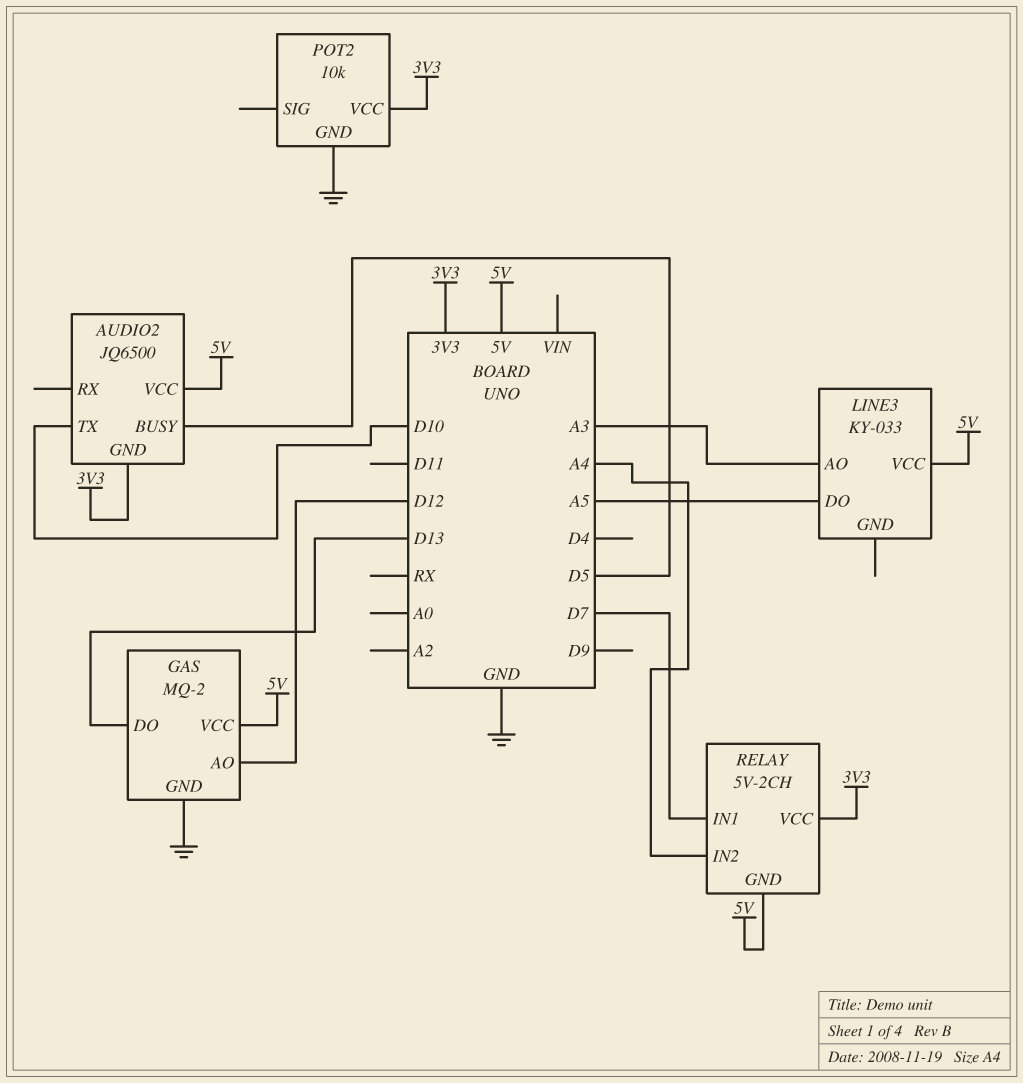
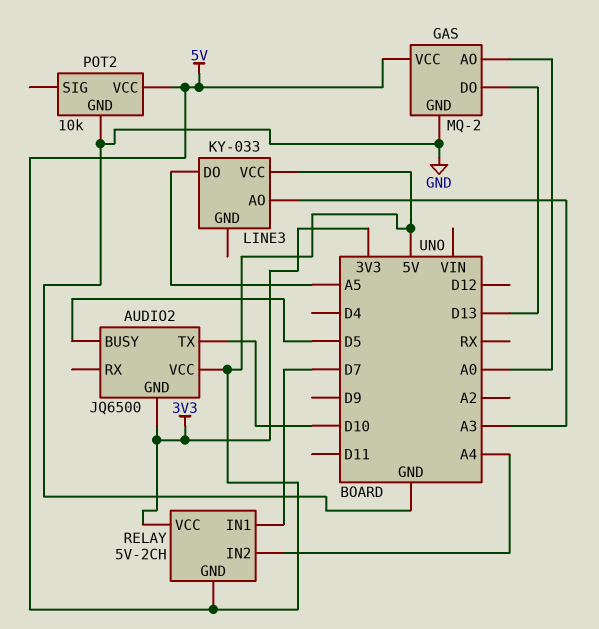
GAS pin AO: D12 -> A0
POT2 pin VCC: 3V3 -> 5V

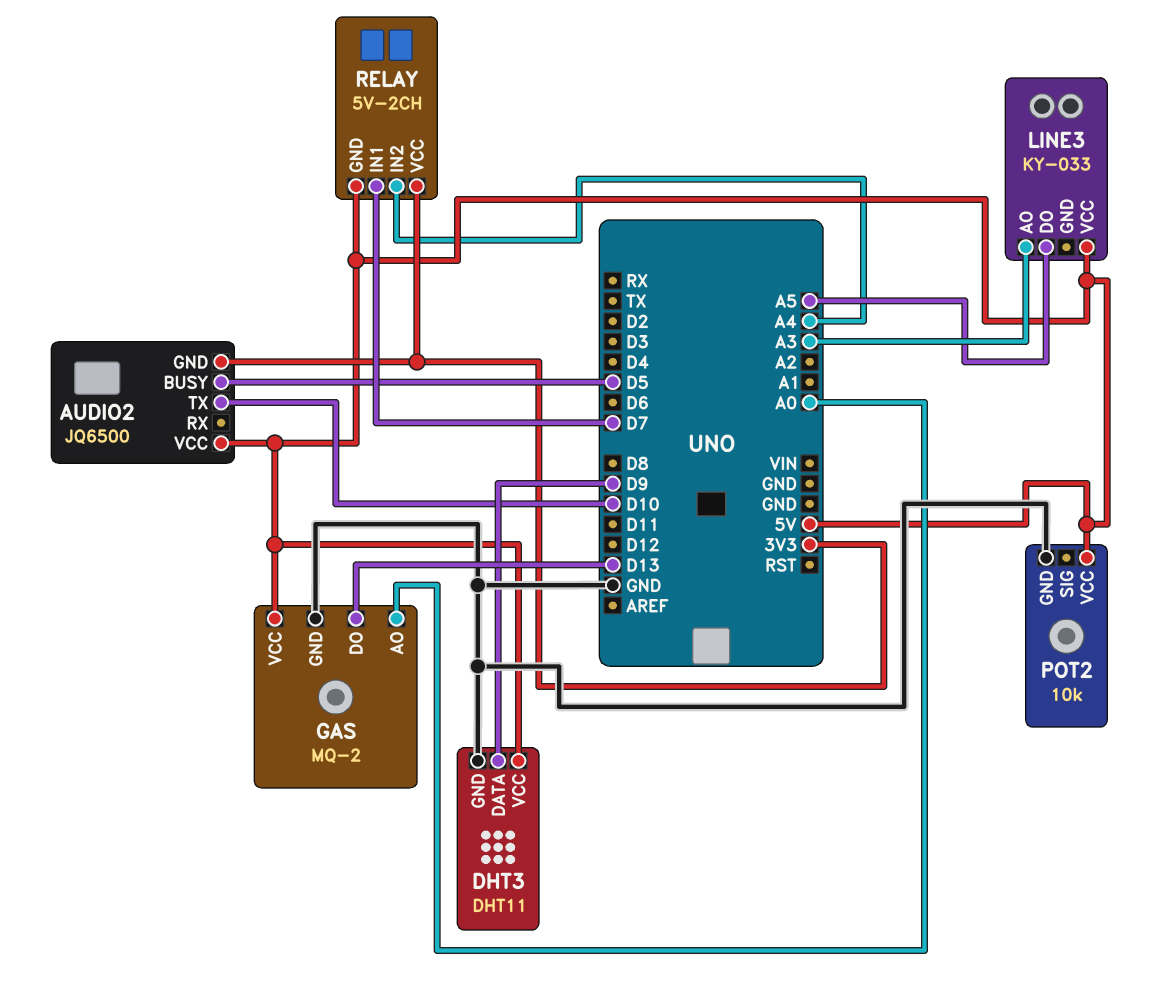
DHT3: none -> DHT11
DHT3 pin DATA: none -> D9
DHT3 pin GND: none -> GND
DHT3 pin VCC: none -> 5V

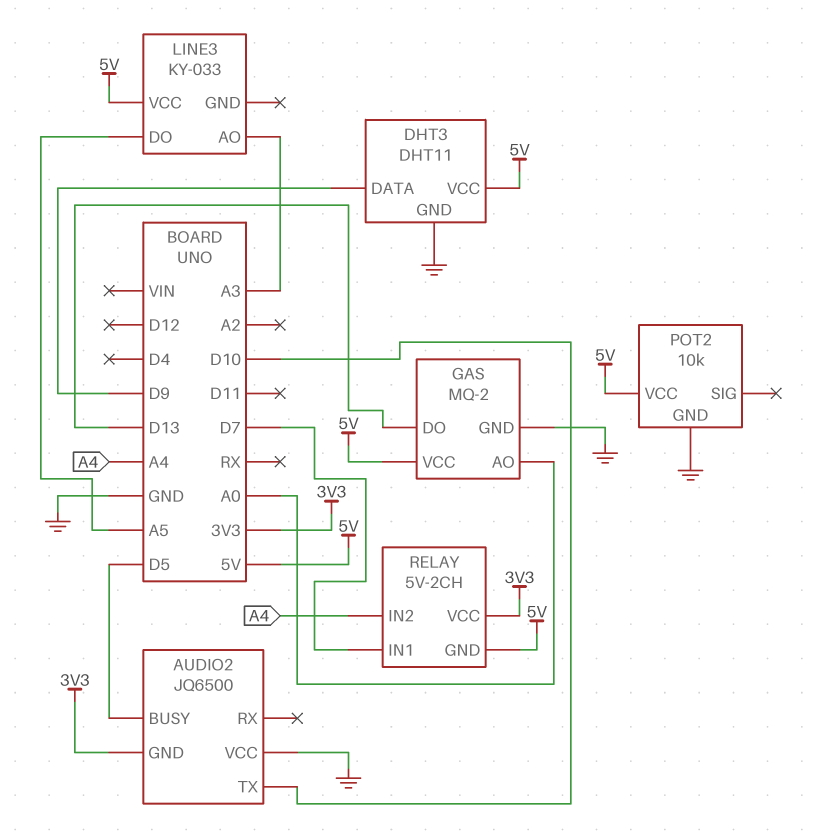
AUDIO2 pin VCC: 5V -> GND

